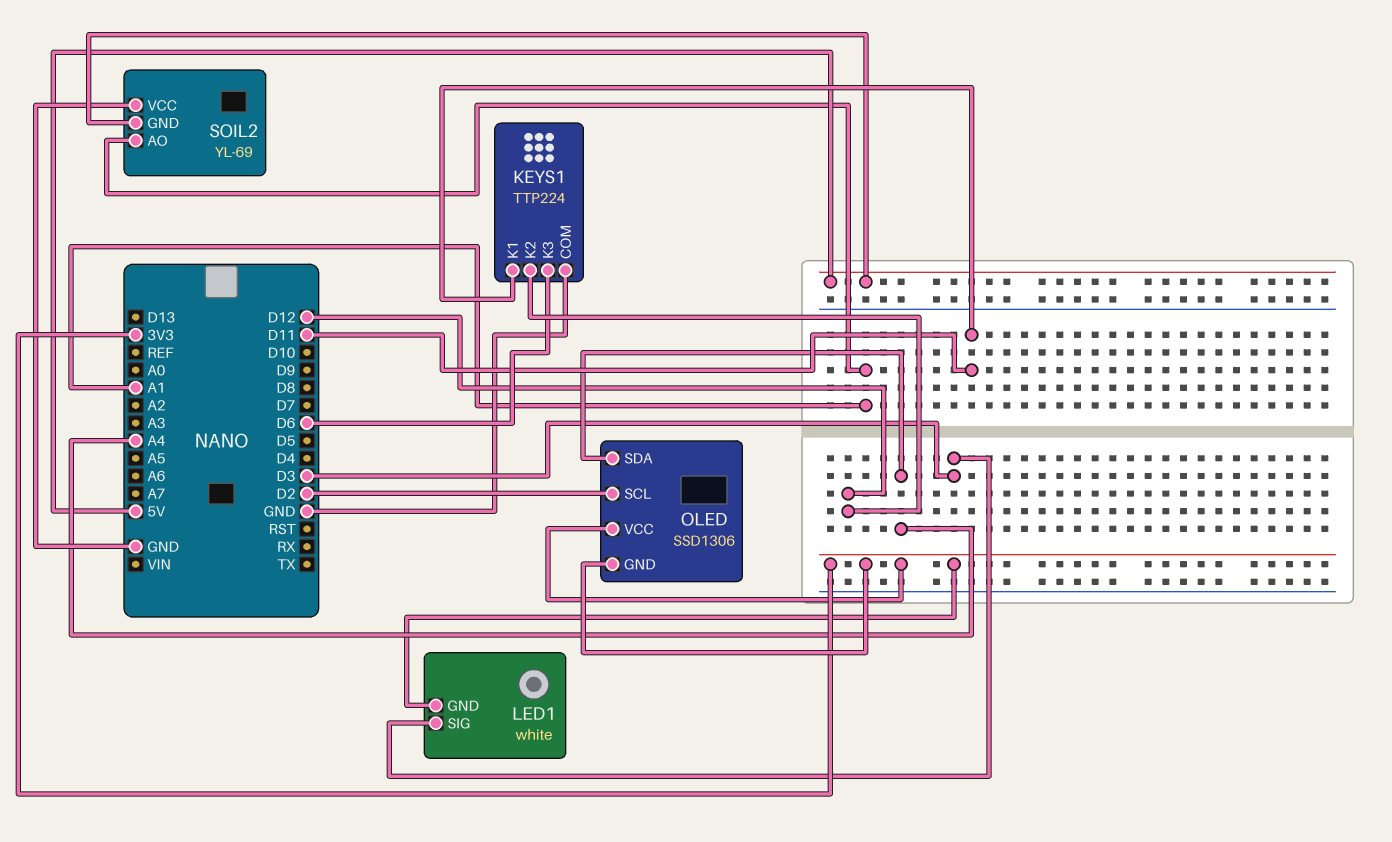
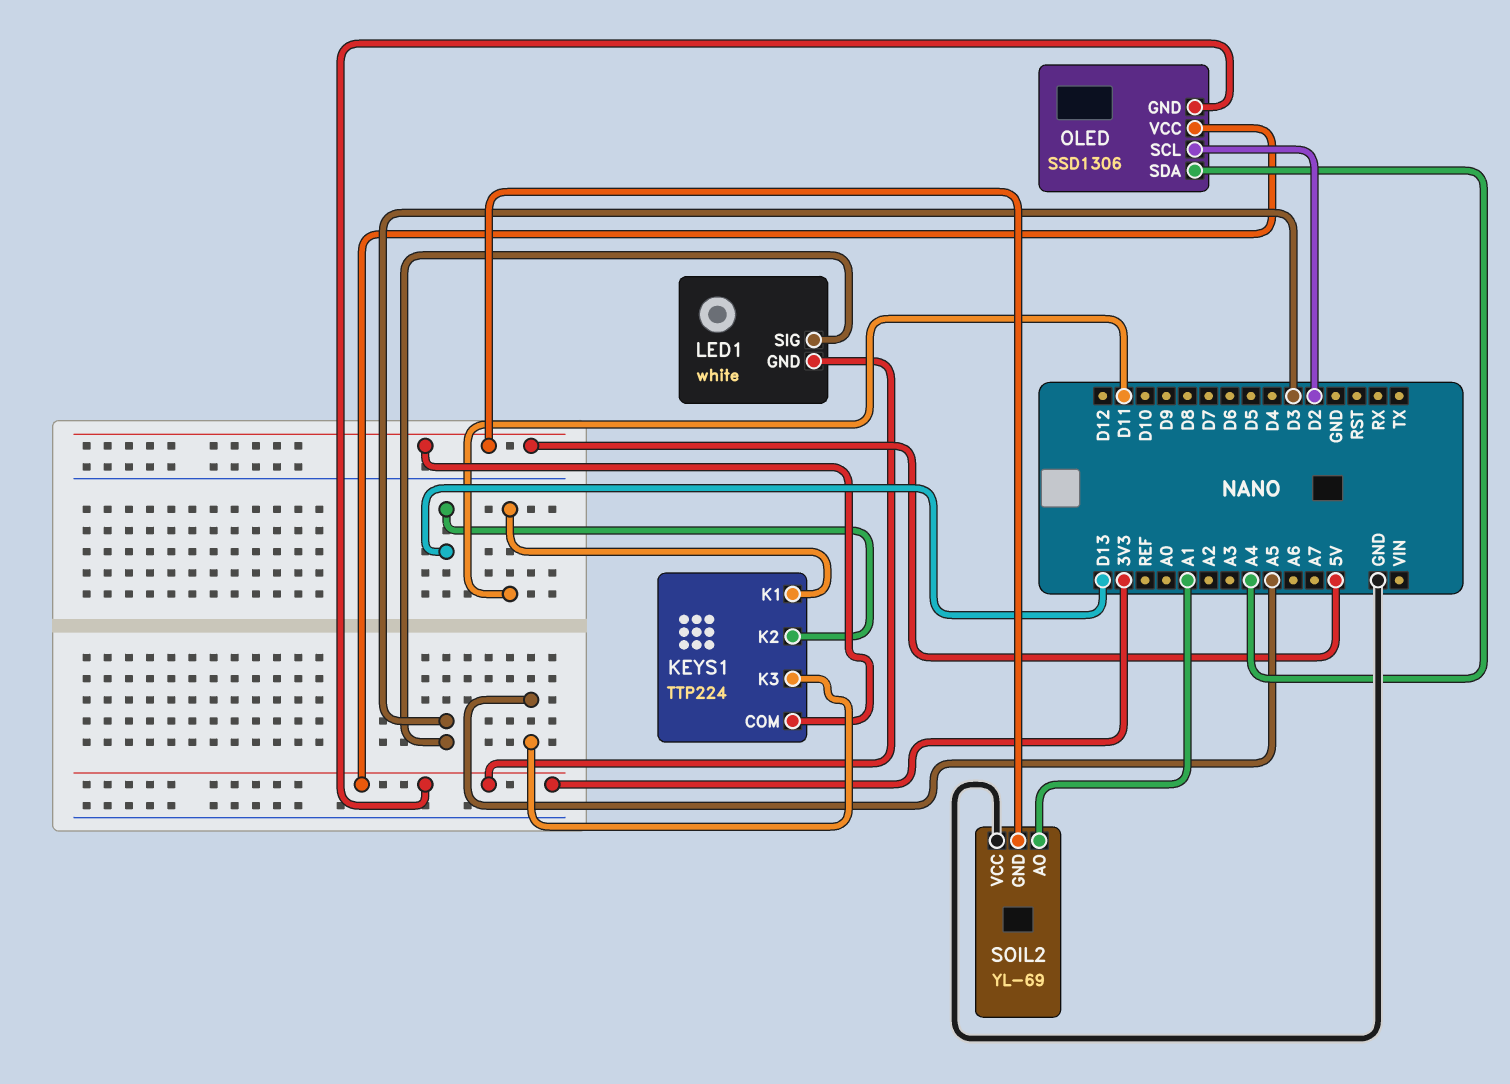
KEYS1 pin COM: GND -> 5V
KEYS1 pin K2: D12 -> D13
KEYS1 pin K3: D6 -> A5

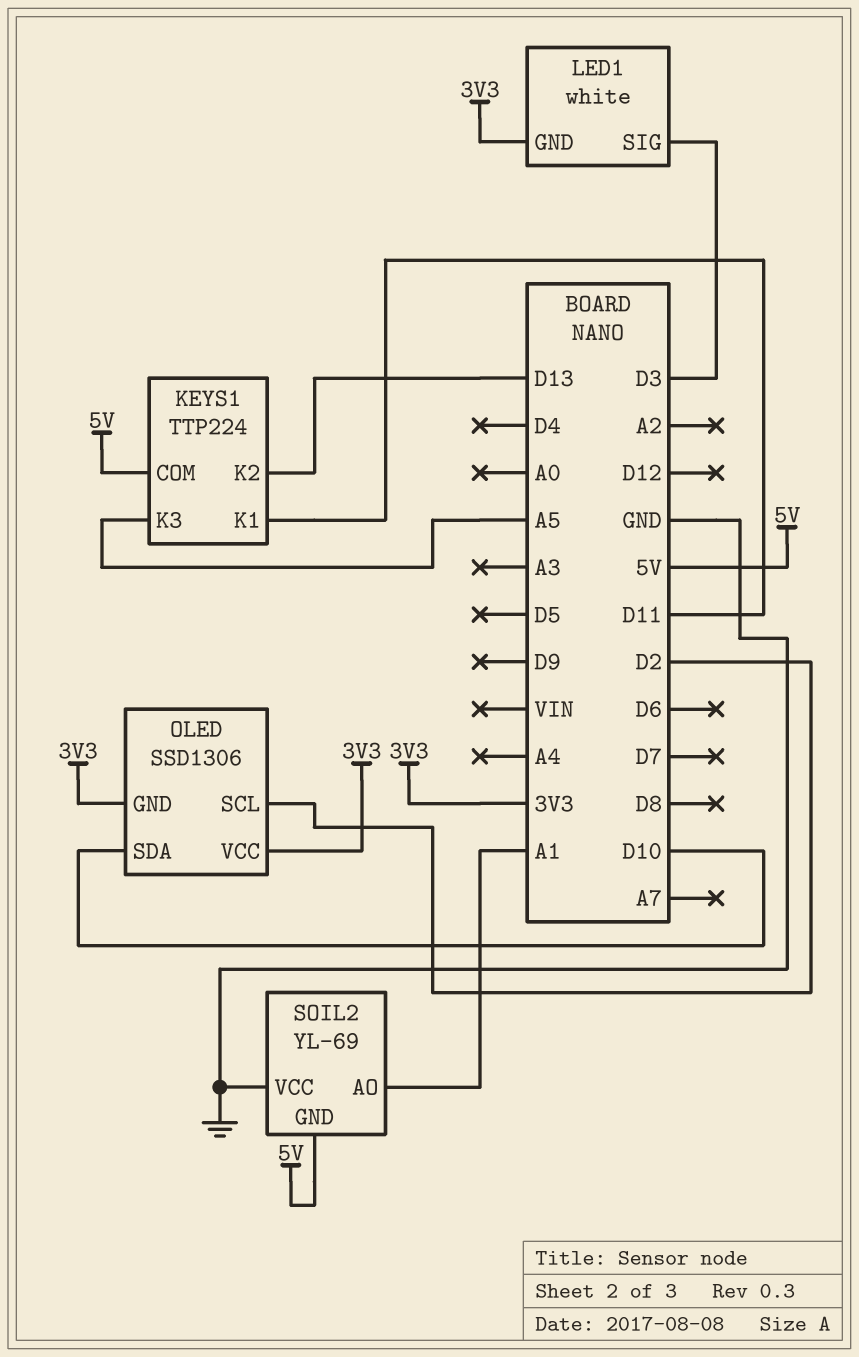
OLED pin SDA: A4 -> D10

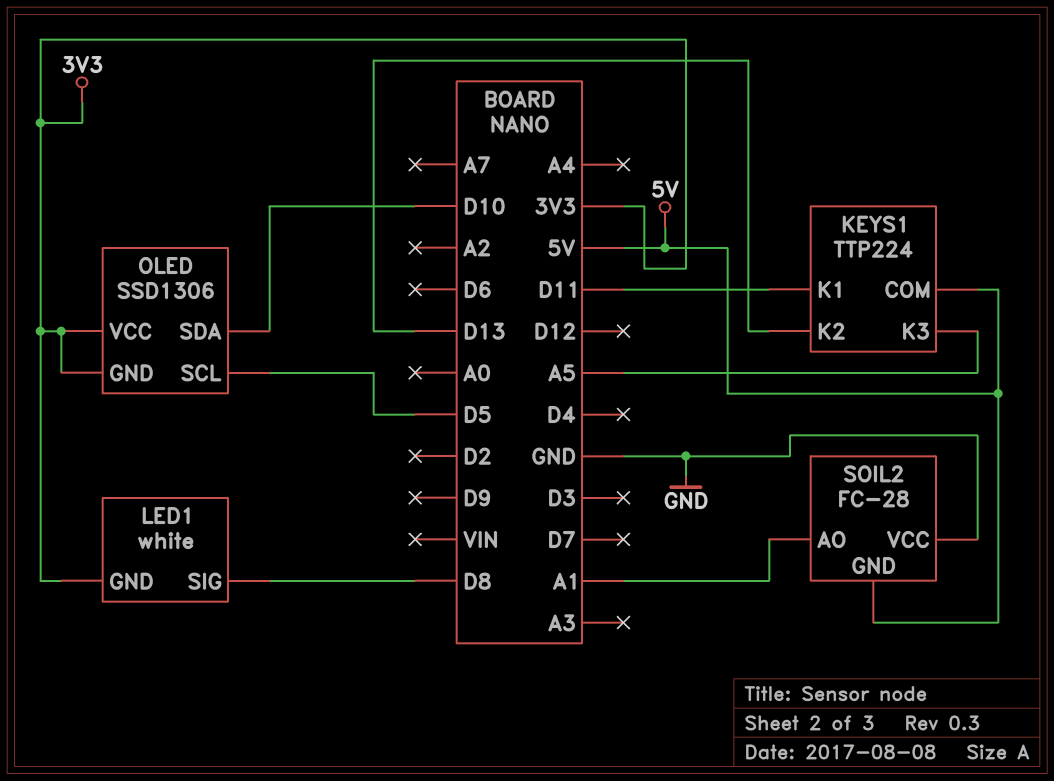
LED1 pin SIG: D3 -> D8
OLED pin SCL: D2 -> D5
SOIL2: YL-69 -> FC-28

